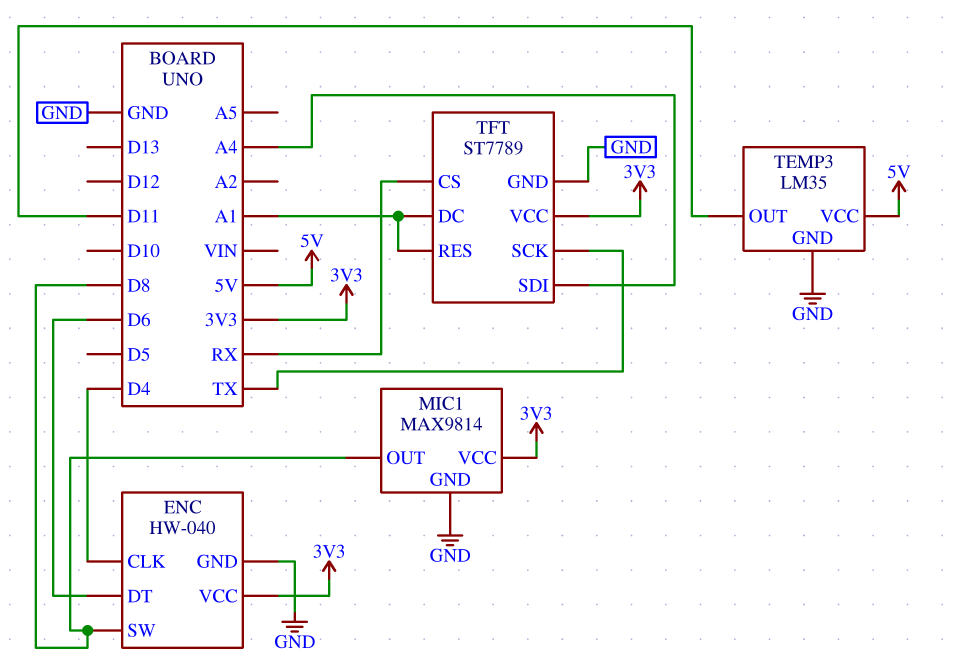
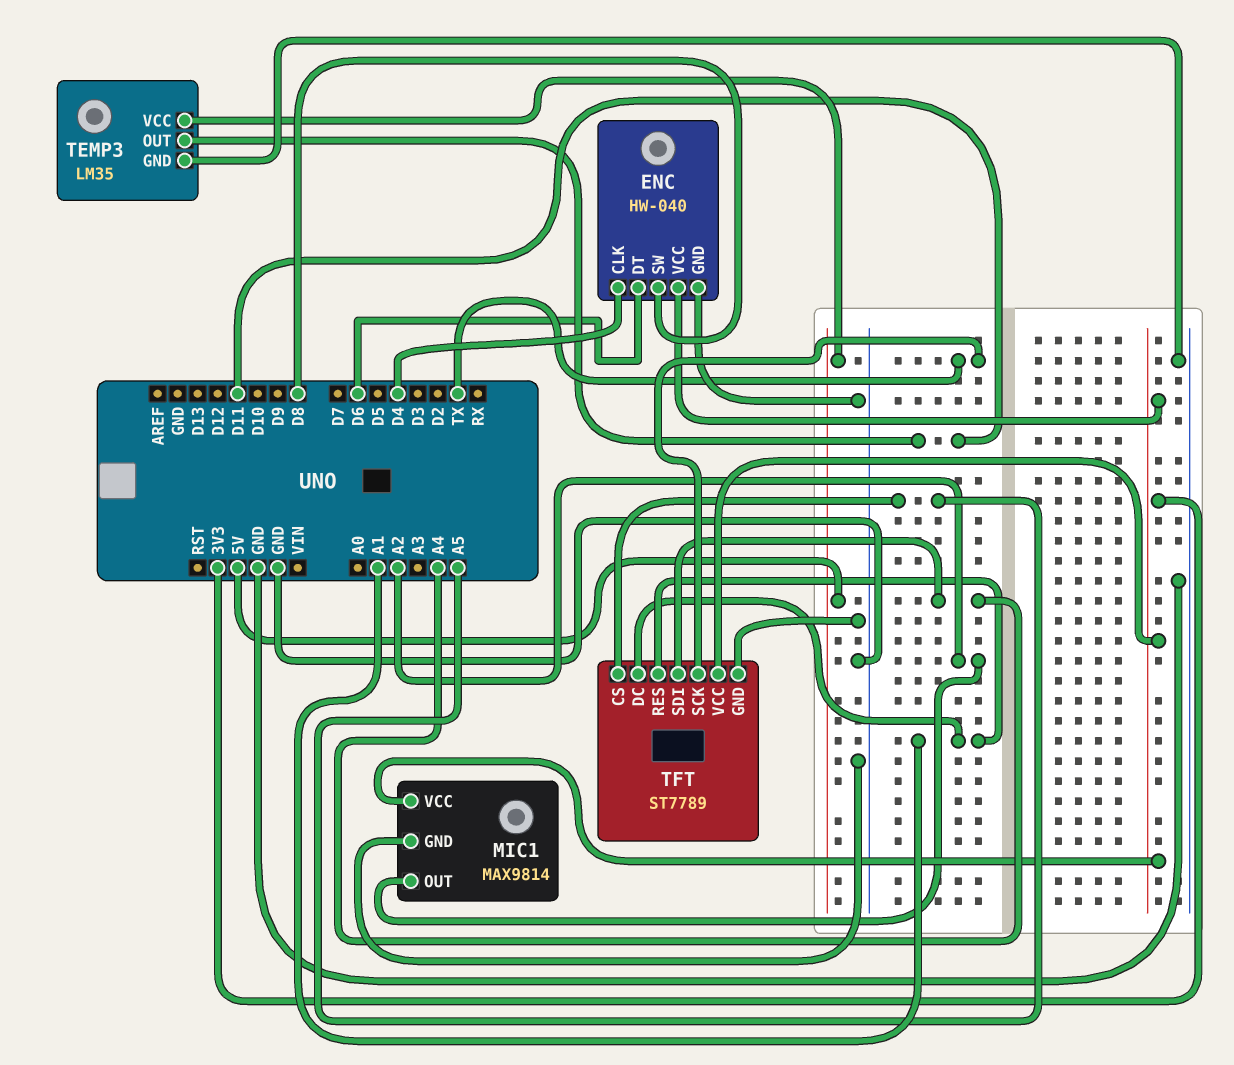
MIC1 pin OUT: D8 -> A2
TFT pin CS: RX -> A5

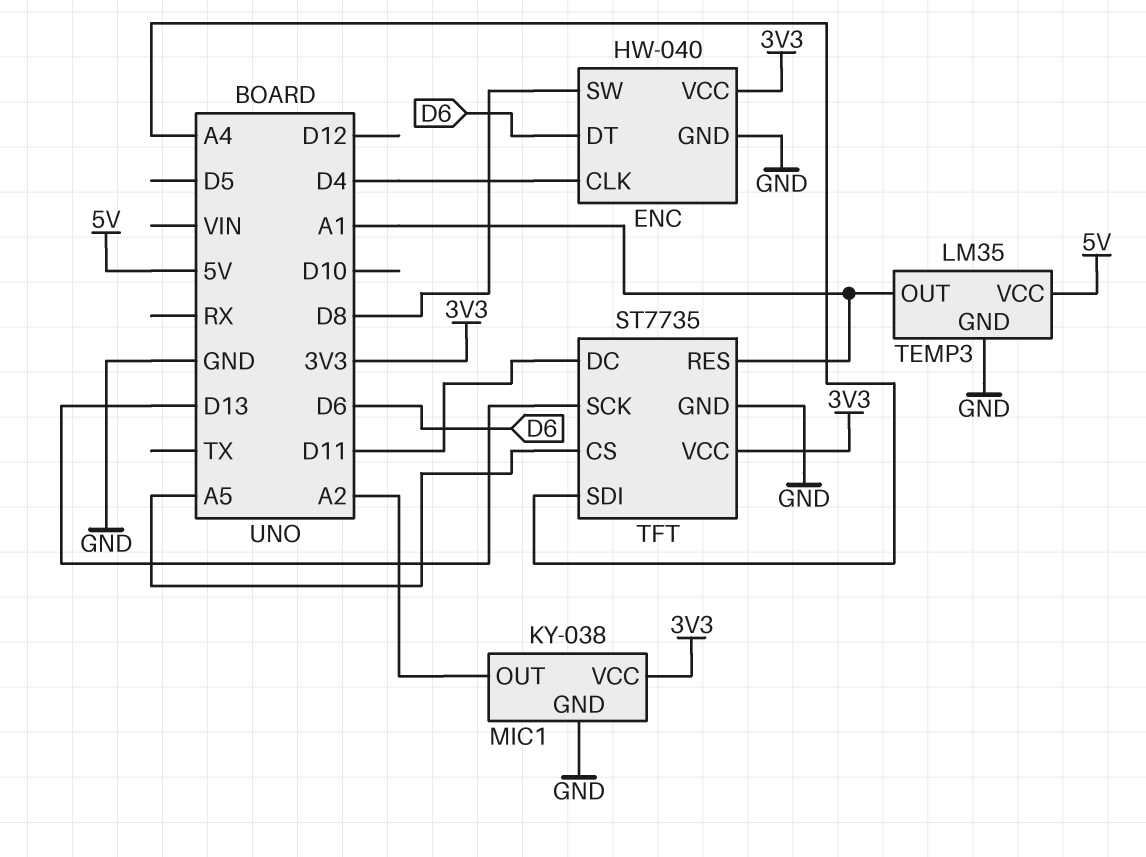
MIC1: MAX9814 -> KY-038
TEMP3 pin OUT: D11 -> A1
TFT: ST7789 -> ST7735
TFT pin DC: A1 -> D11
TFT pin SCK: TX -> D13

